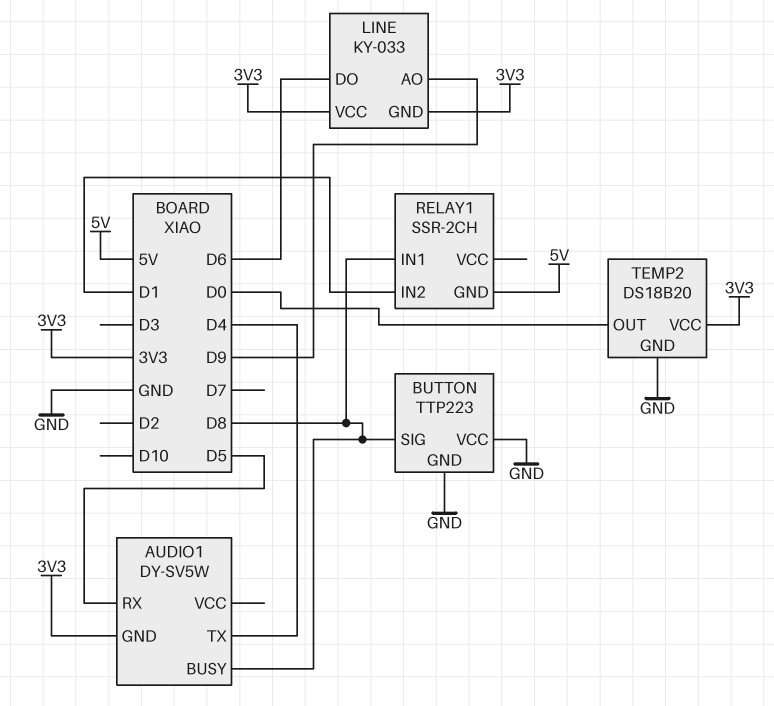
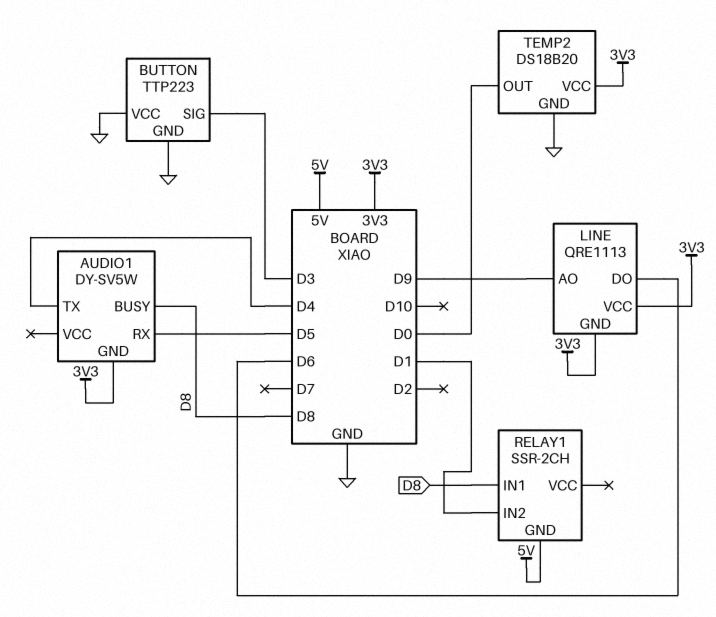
BUTTON pin SIG: D8 -> D3
LINE: KY-033 -> QRE1113

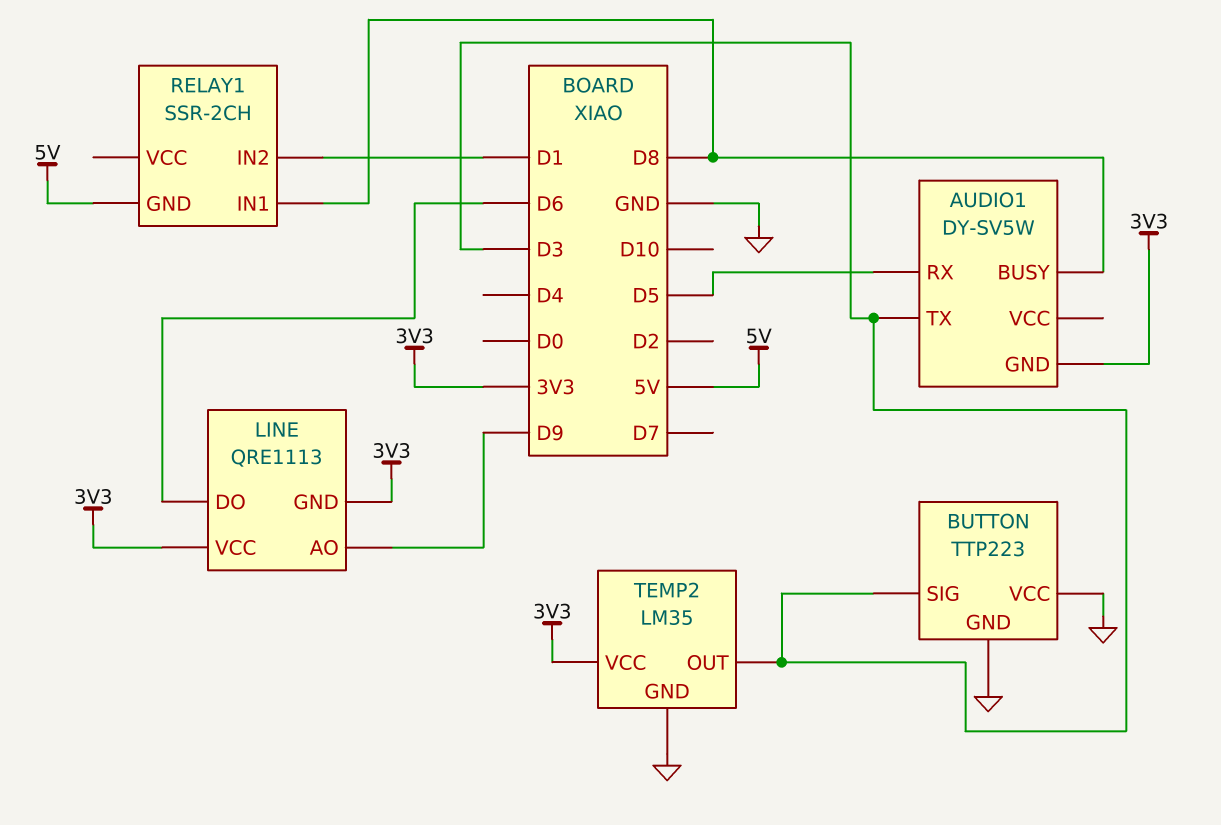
AUDIO1 pin TX: D4 -> D3
TEMP2: DS18B20 -> LM35
TEMP2 pin OUT: D0 -> D3

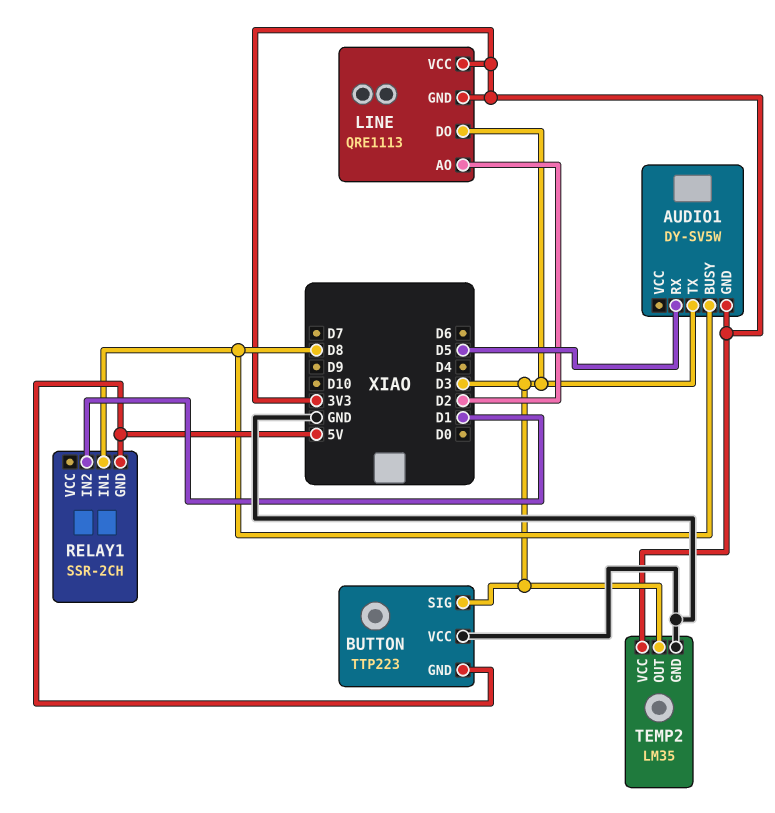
BUTTON pin GND: GND -> 5V
LINE pin AO: D9 -> D2
LINE pin DO: D6 -> D3

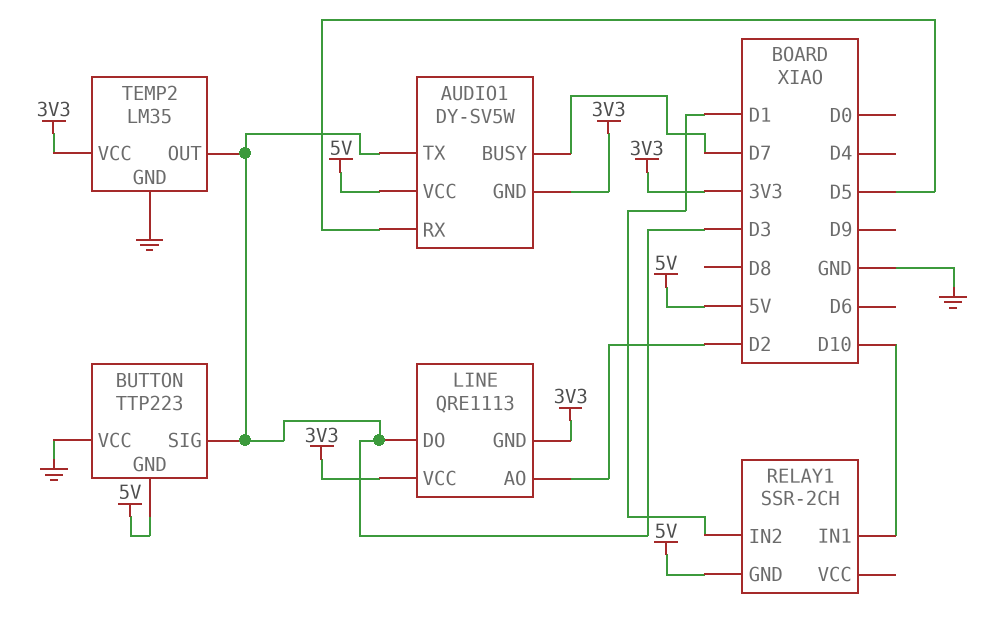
AUDIO1 pin BUSY: D8 -> D7
AUDIO1 pin VCC: none -> 5V
RELAY1 pin IN1: D8 -> D10

